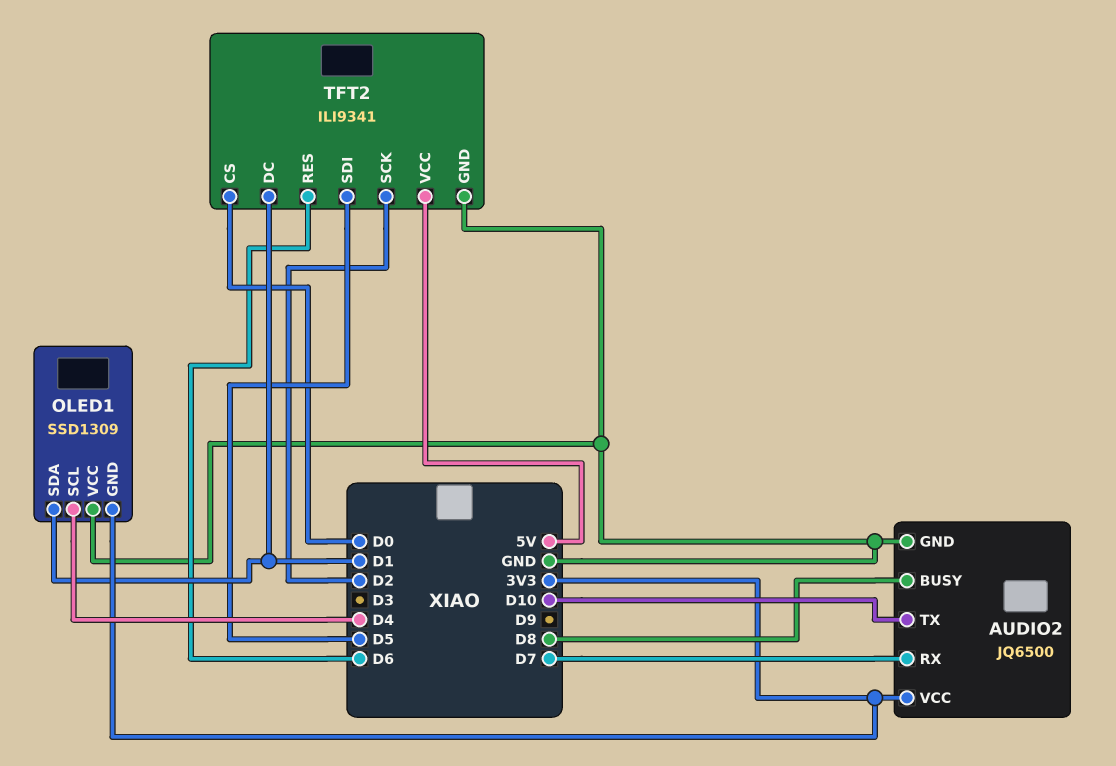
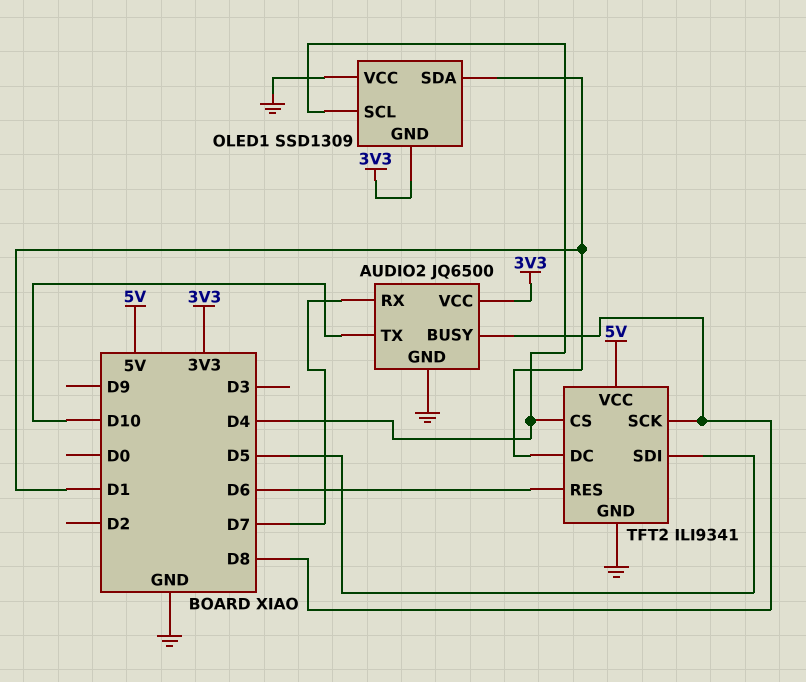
TFT2 pin CS: D0 -> D4
TFT2 pin SCK: D2 -> D8

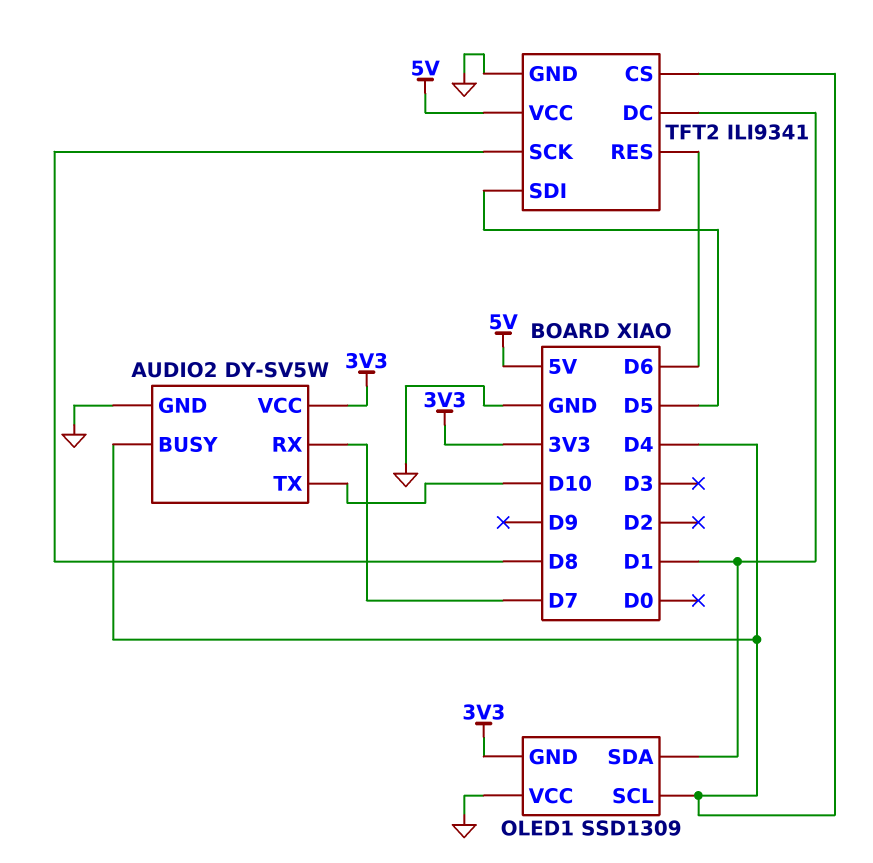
AUDIO2: JQ6500 -> DY-SV5W
AUDIO2 pin BUSY: D8 -> D4

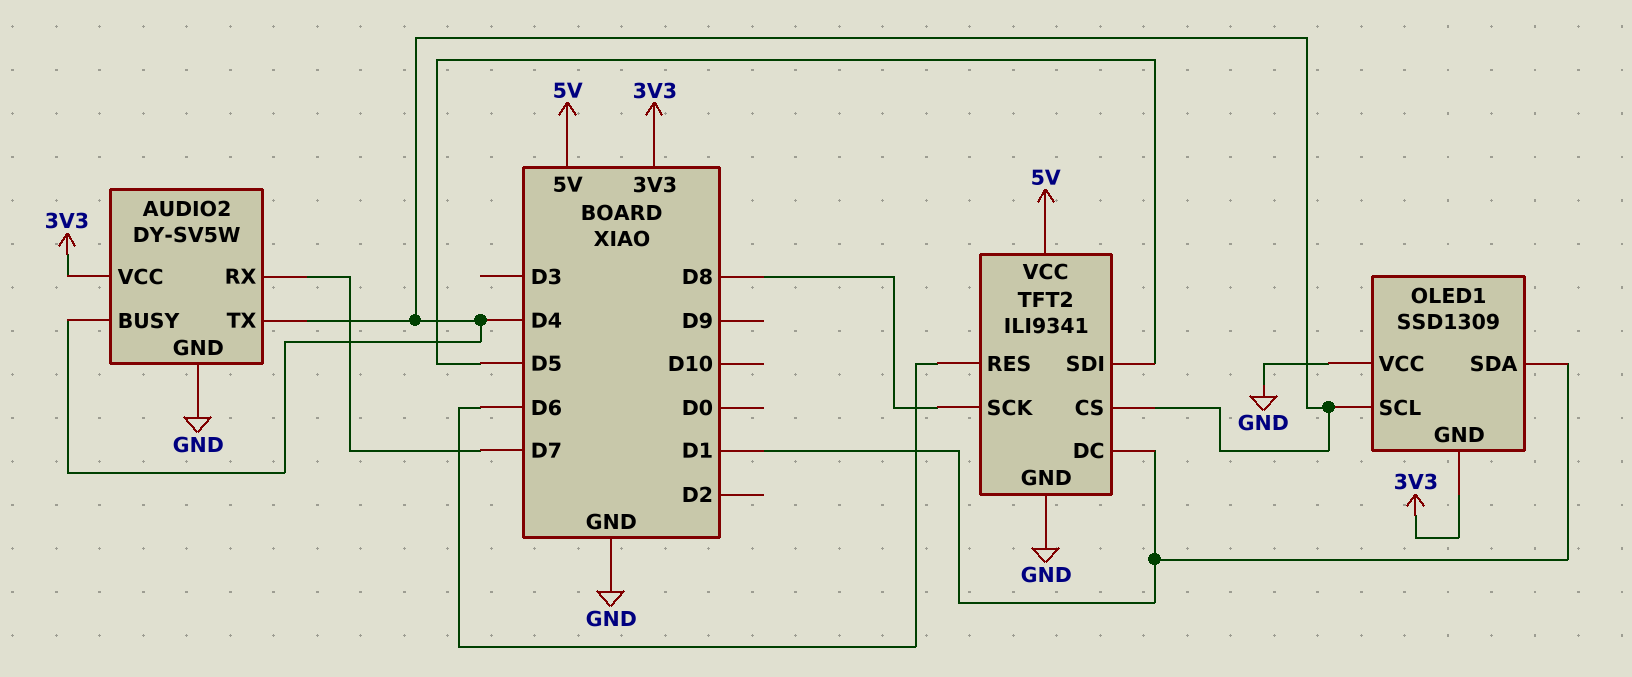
AUDIO2 pin TX: D10 -> D4

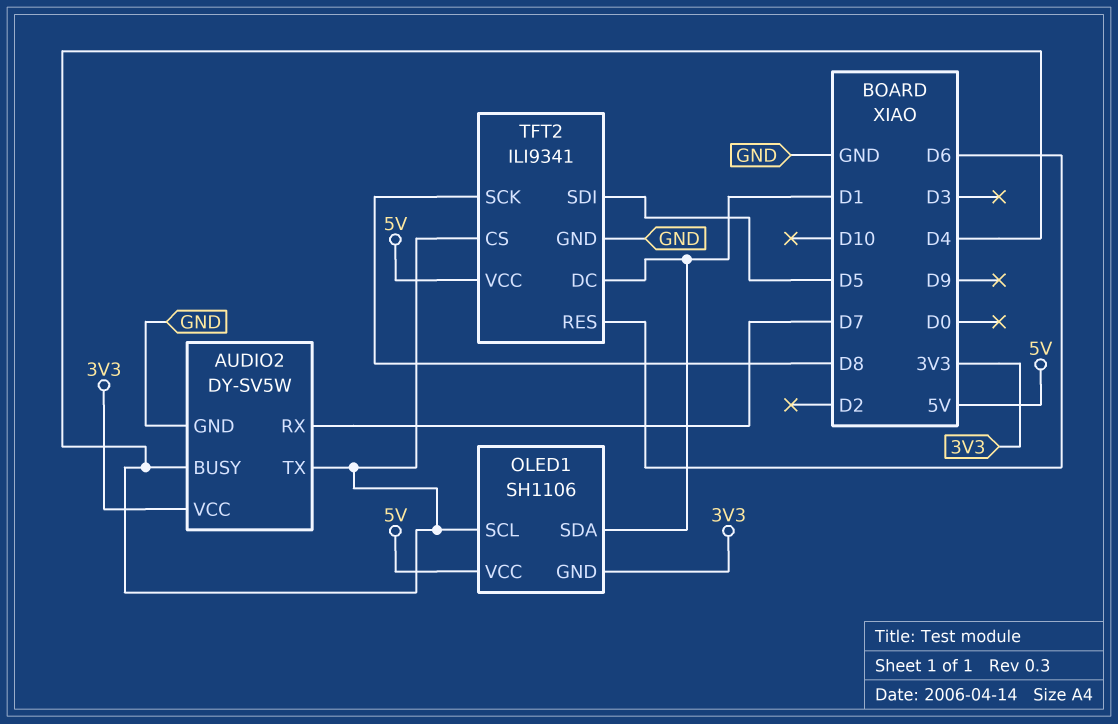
OLED1: SSD1309 -> SH1106
OLED1 pin VCC: GND -> 5V

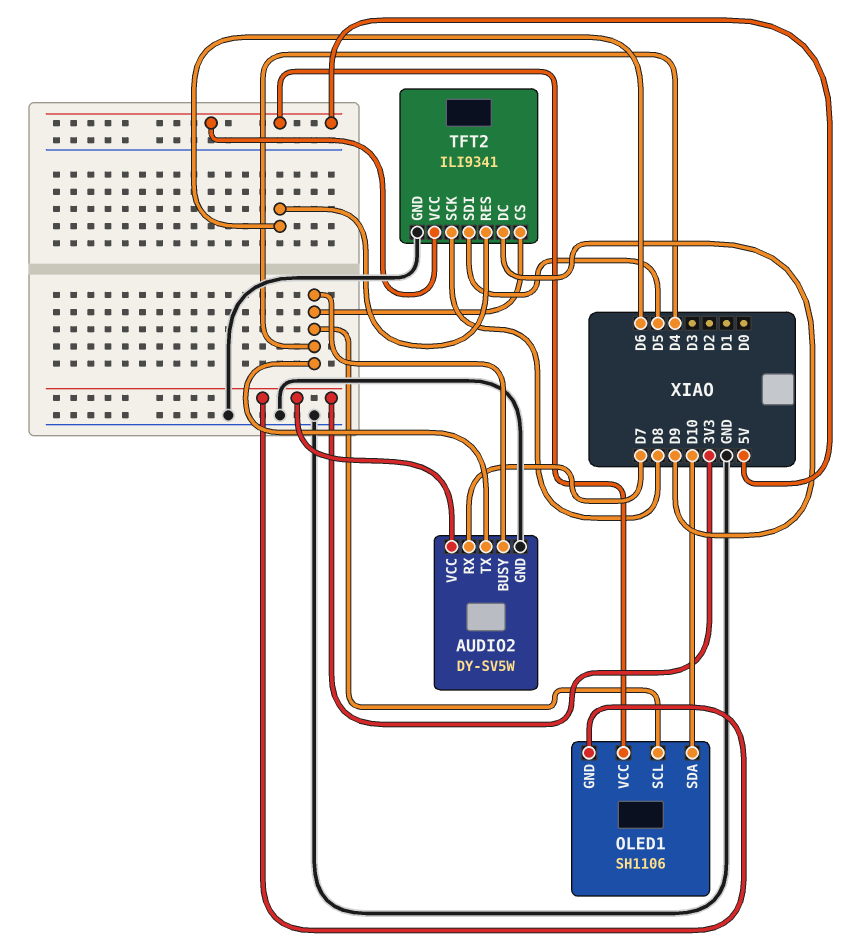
OLED1 pin SDA: D1 -> D10
TFT2 pin DC: D1 -> D9

